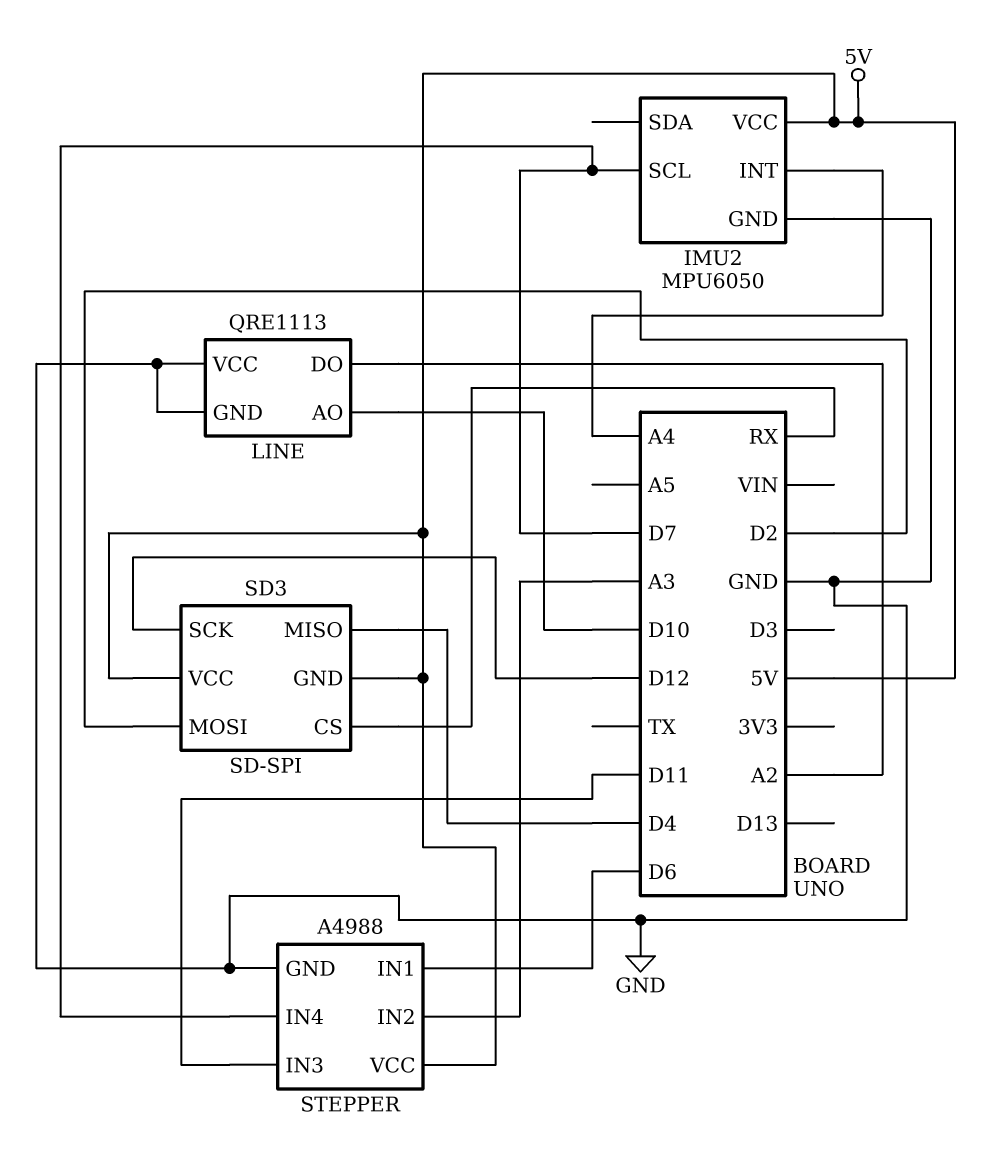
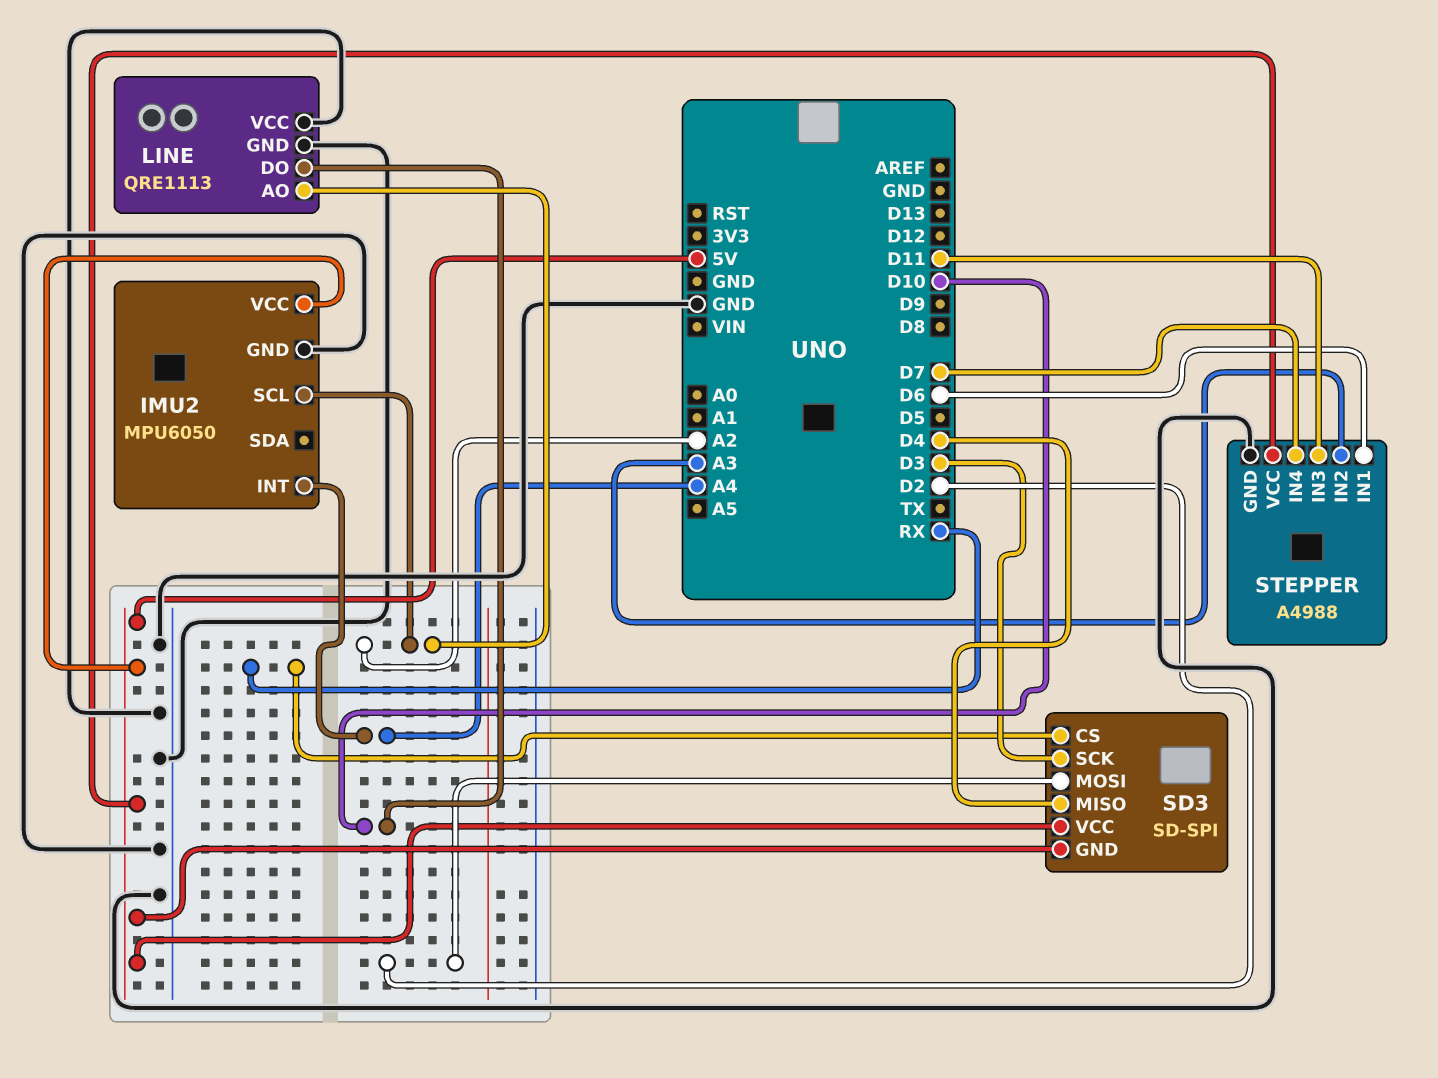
IMU2 pin SCL: D7 -> A2
LINE pin AO: D10 -> A2
LINE pin DO: A2 -> D10
SD3 pin SCK: D12 -> D3

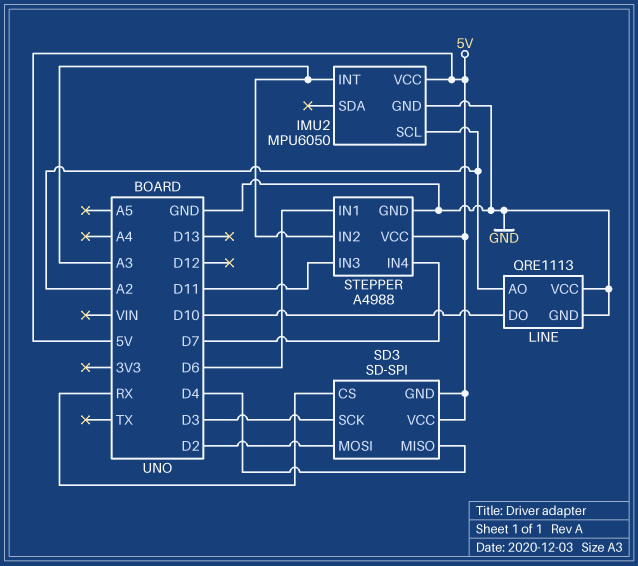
IMU2 pin INT: A4 -> A3

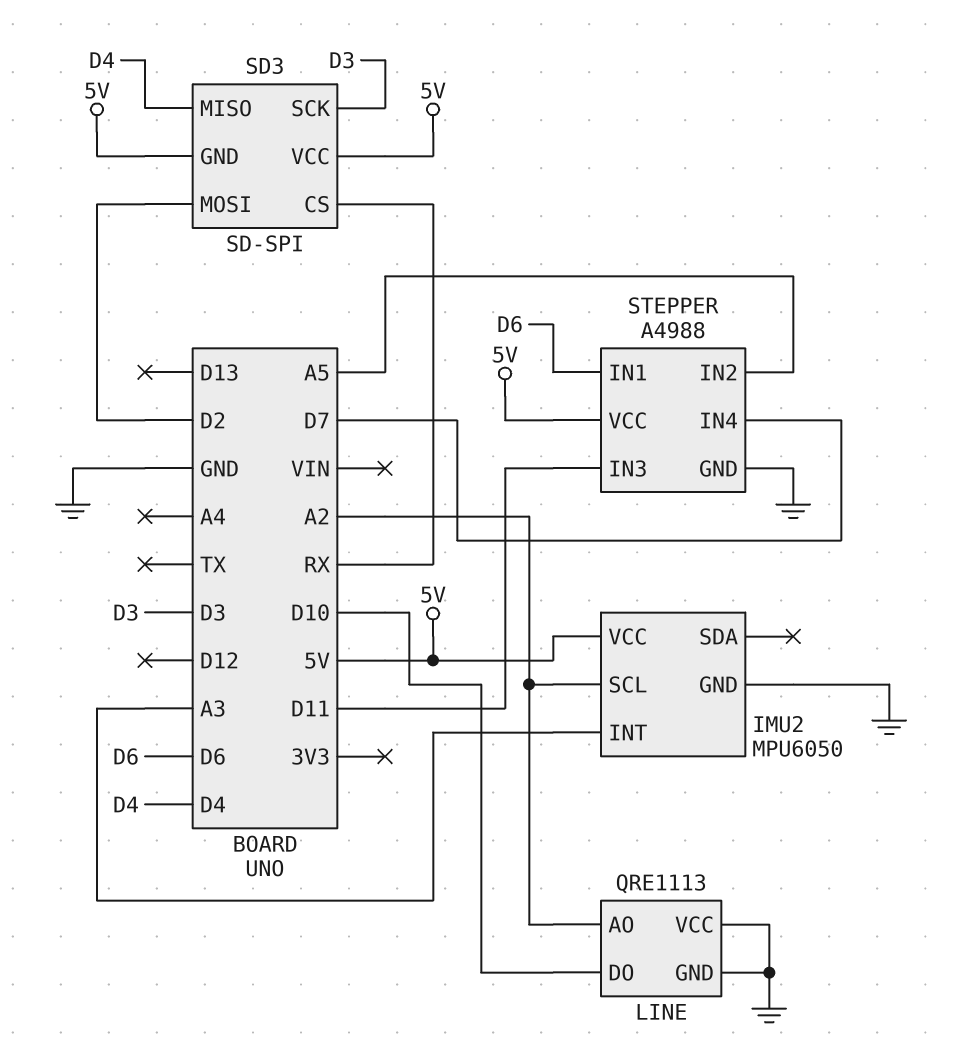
STEPPER pin IN2: A3 -> A5

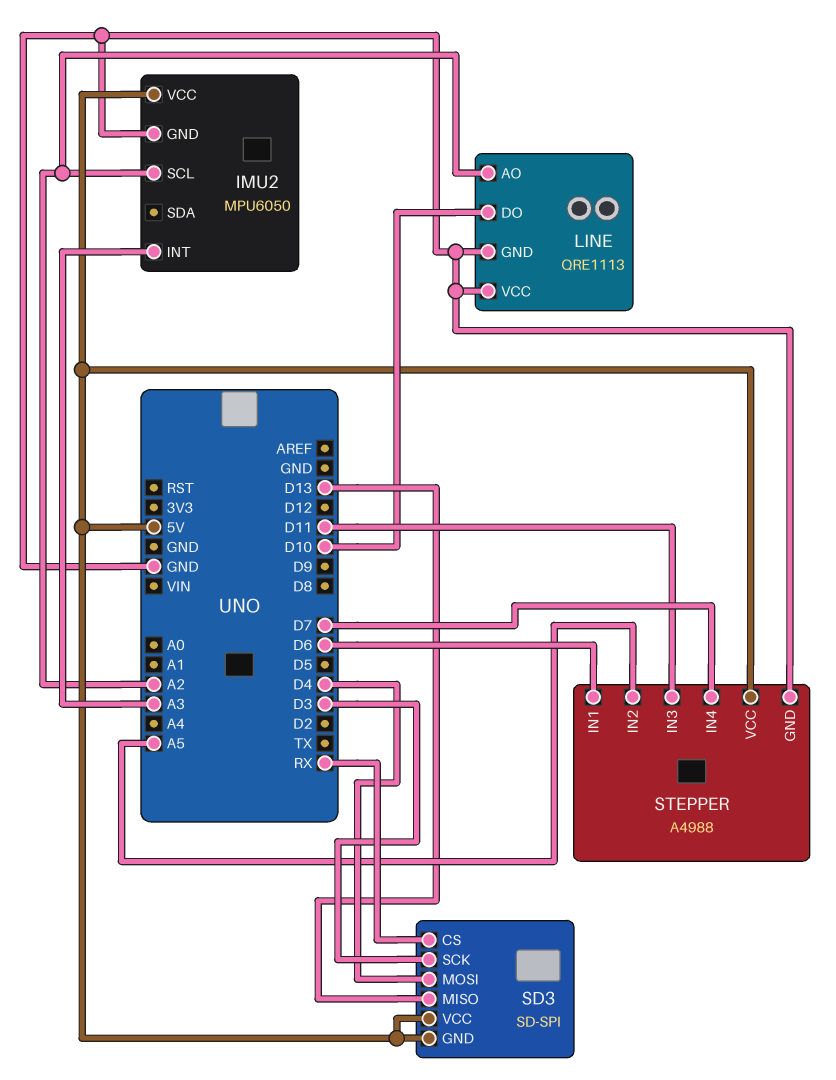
SD3 pin MISO: D4 -> D13
SD3 pin MOSI: D2 -> D4

